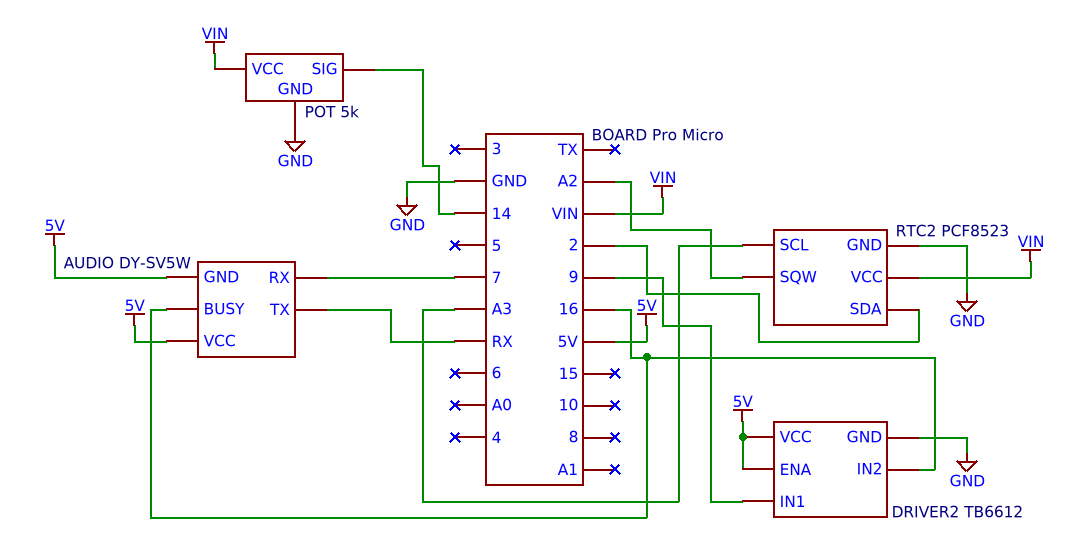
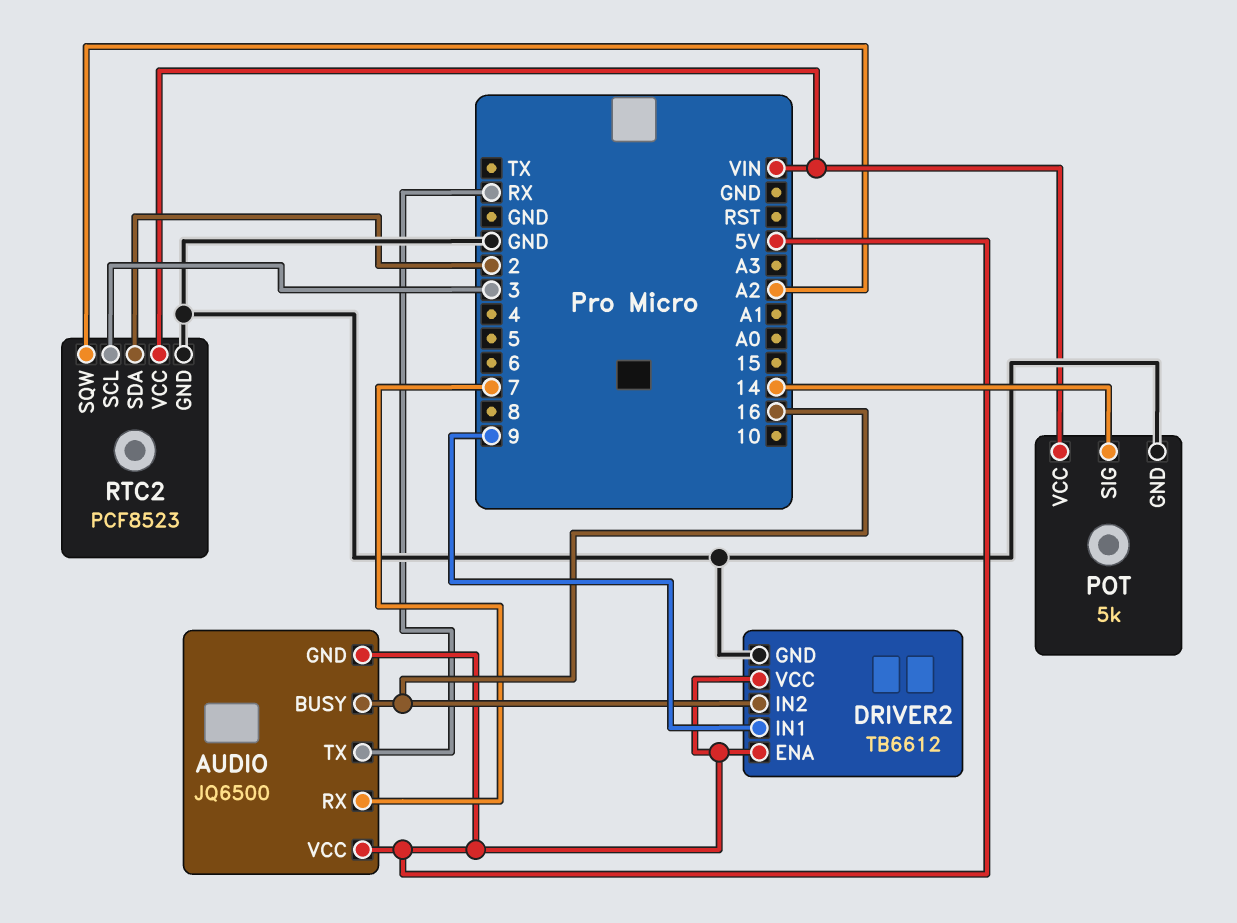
AUDIO: DY-SV5W -> JQ6500
RTC2 pin SCL: A3 -> 3

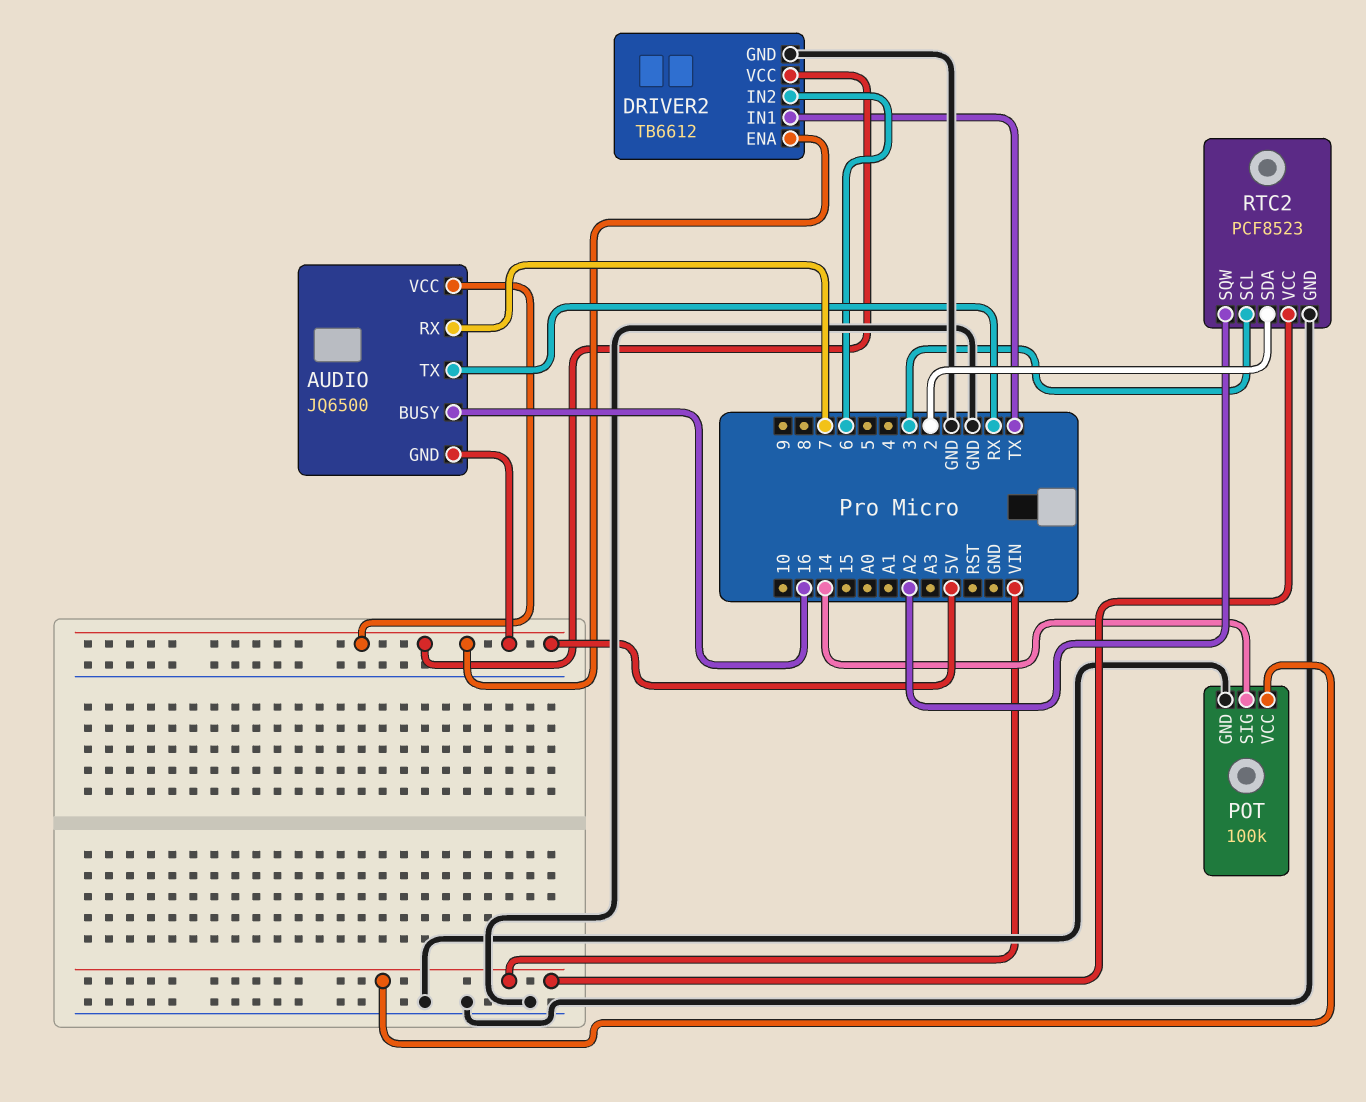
DRIVER2 pin IN1: 9 -> TX
DRIVER2 pin IN2: 16 -> 6
POT: 5k -> 100k

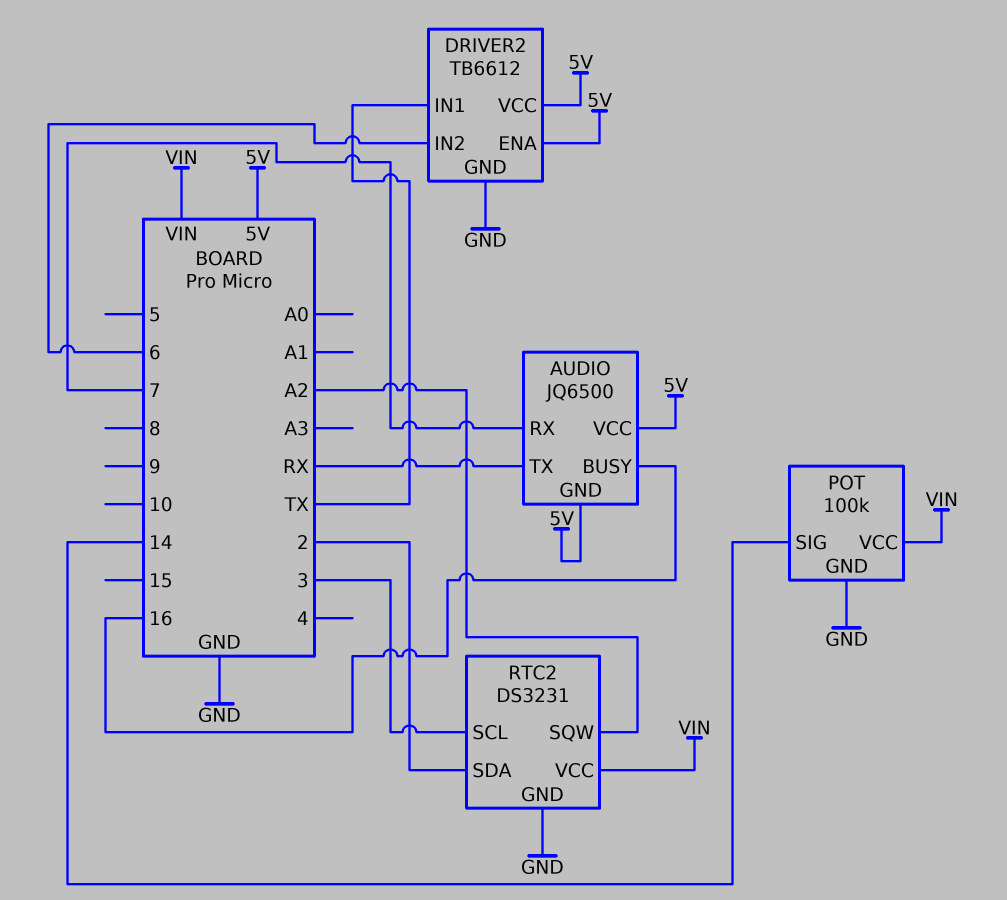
RTC2: PCF8523 -> DS3231

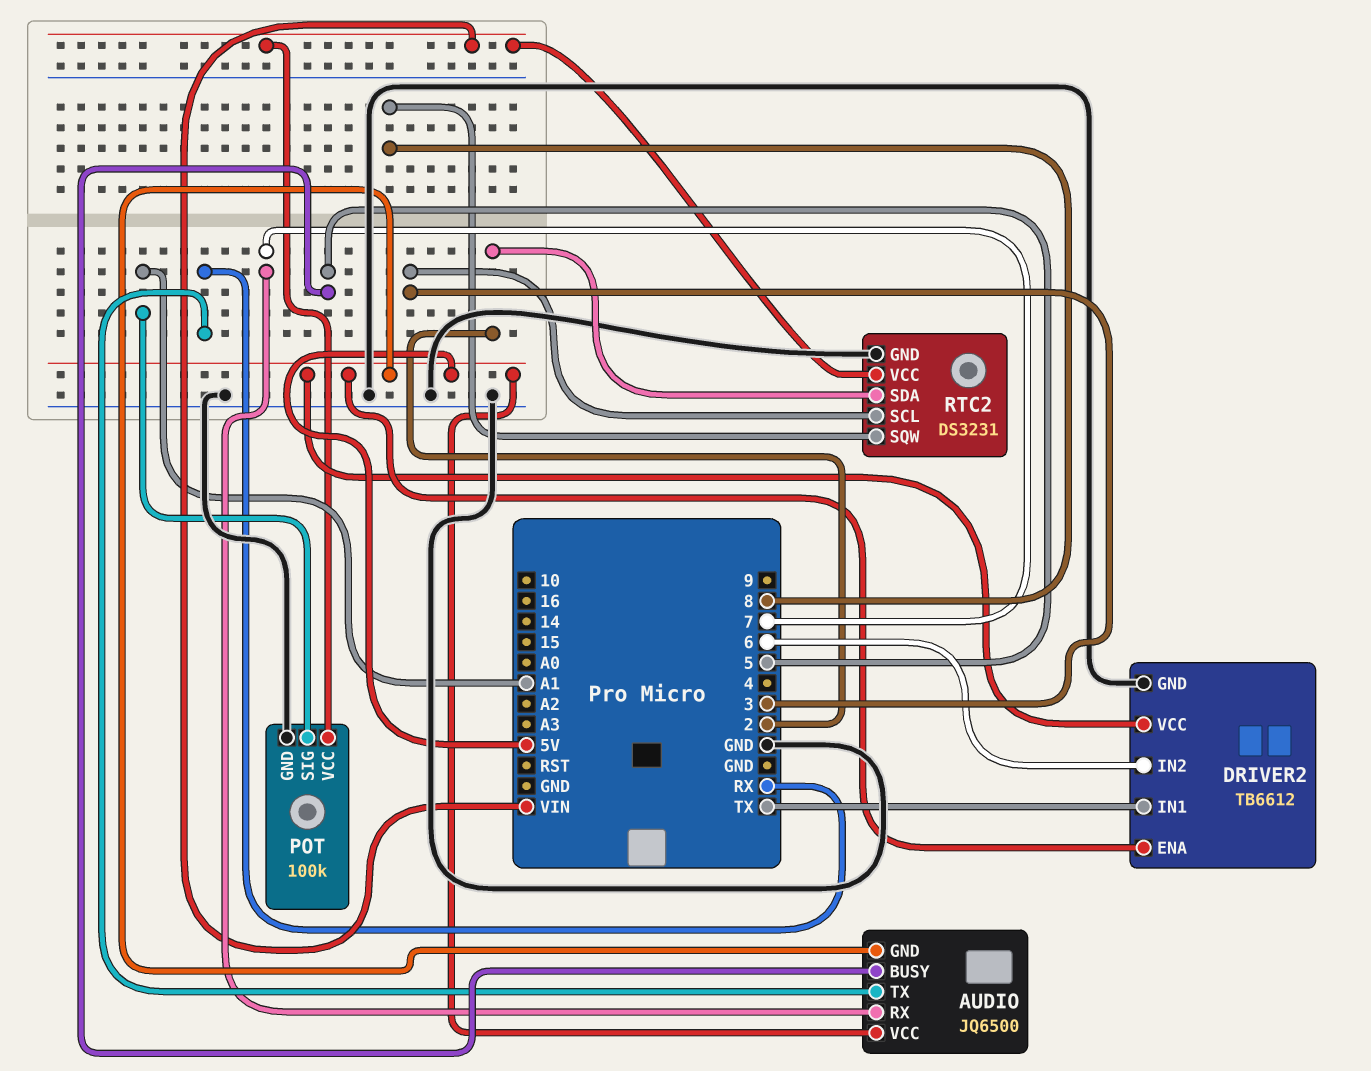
AUDIO pin BUSY: 16 -> 5
POT pin SIG: 14 -> A1
RTC2 pin SQW: A2 -> 8

